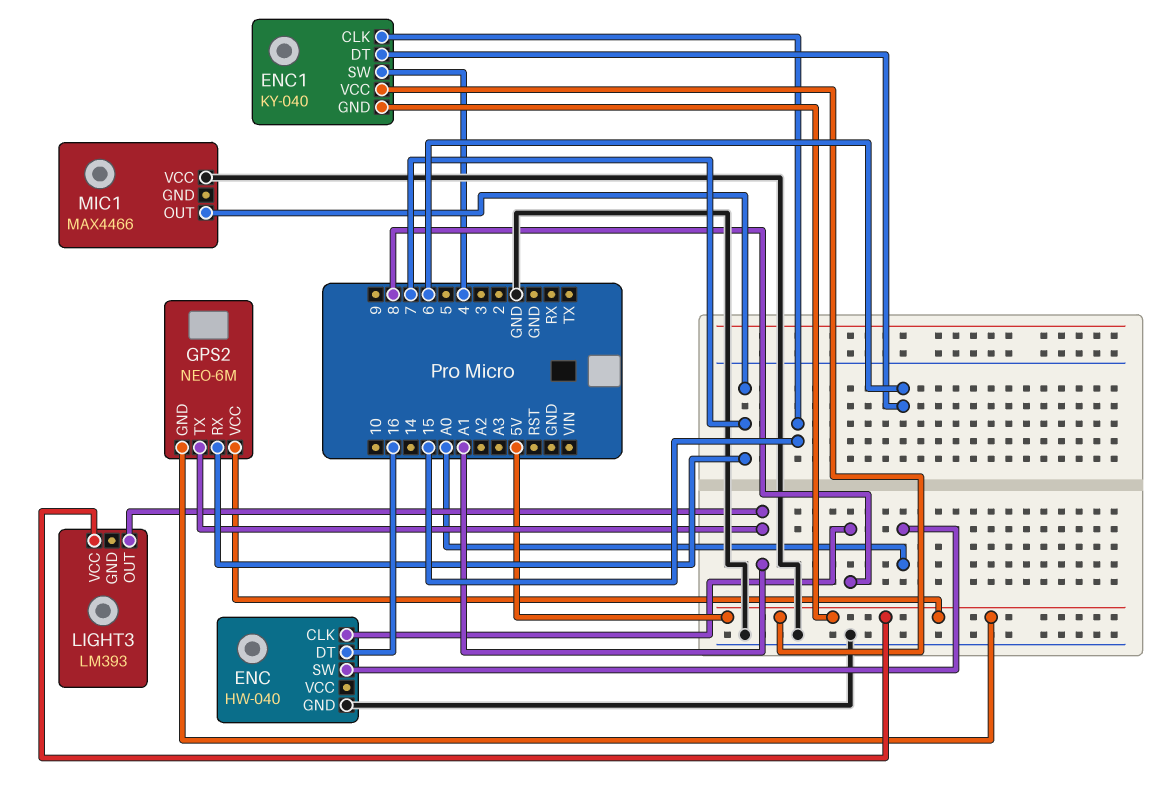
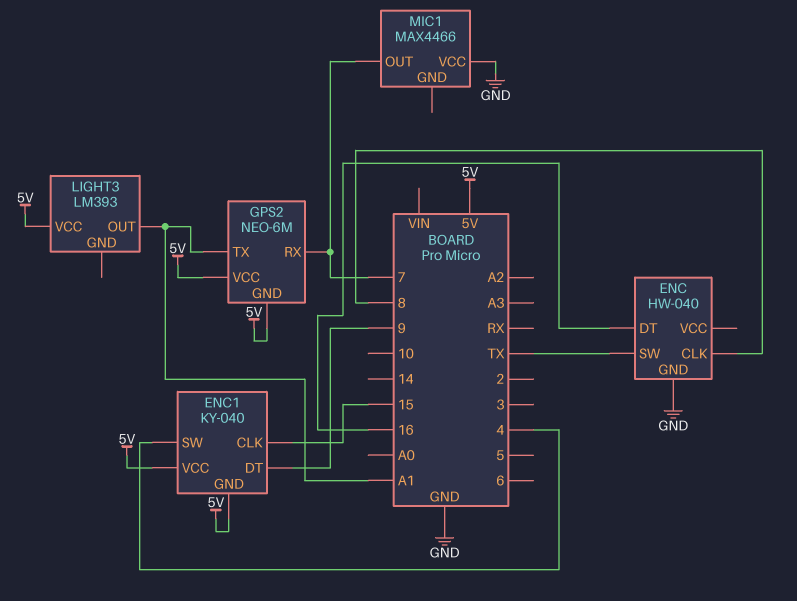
ENC pin SW: A0 -> TX
ENC1 pin DT: 6 -> 9

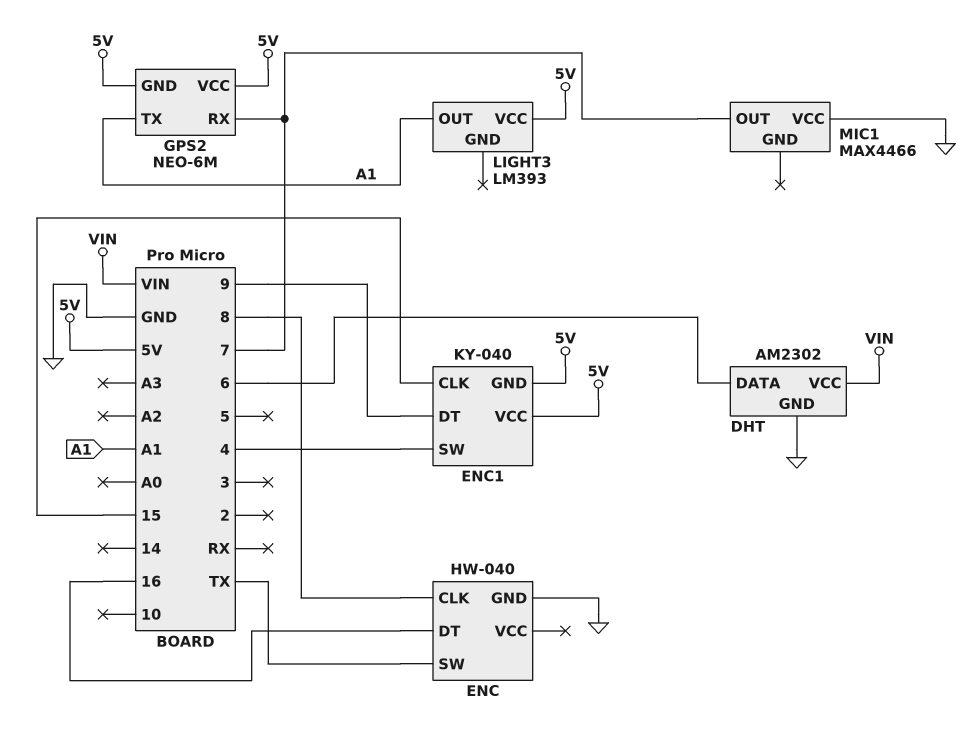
DHT: none -> AM2302
DHT pin DATA: none -> 6
DHT pin GND: none -> GND
DHT pin VCC: none -> VIN

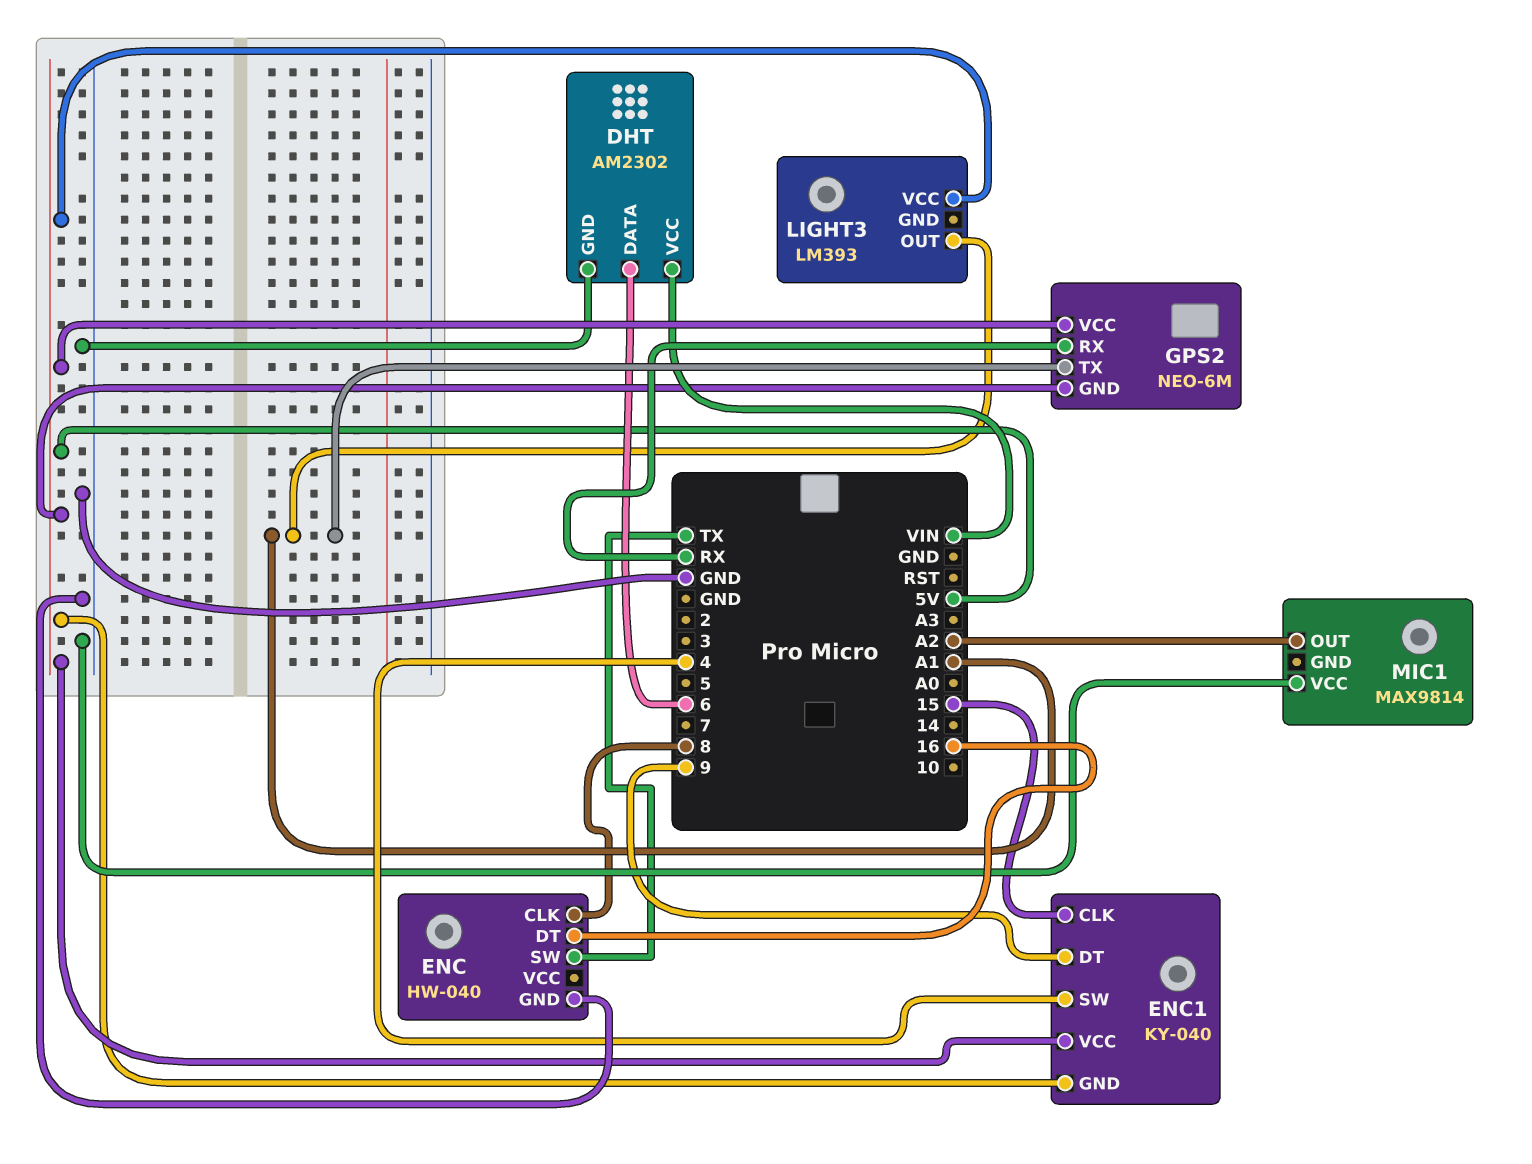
GPS2 pin RX: 7 -> RX
MIC1: MAX4466 -> MAX9814
MIC1 pin OUT: 7 -> A2

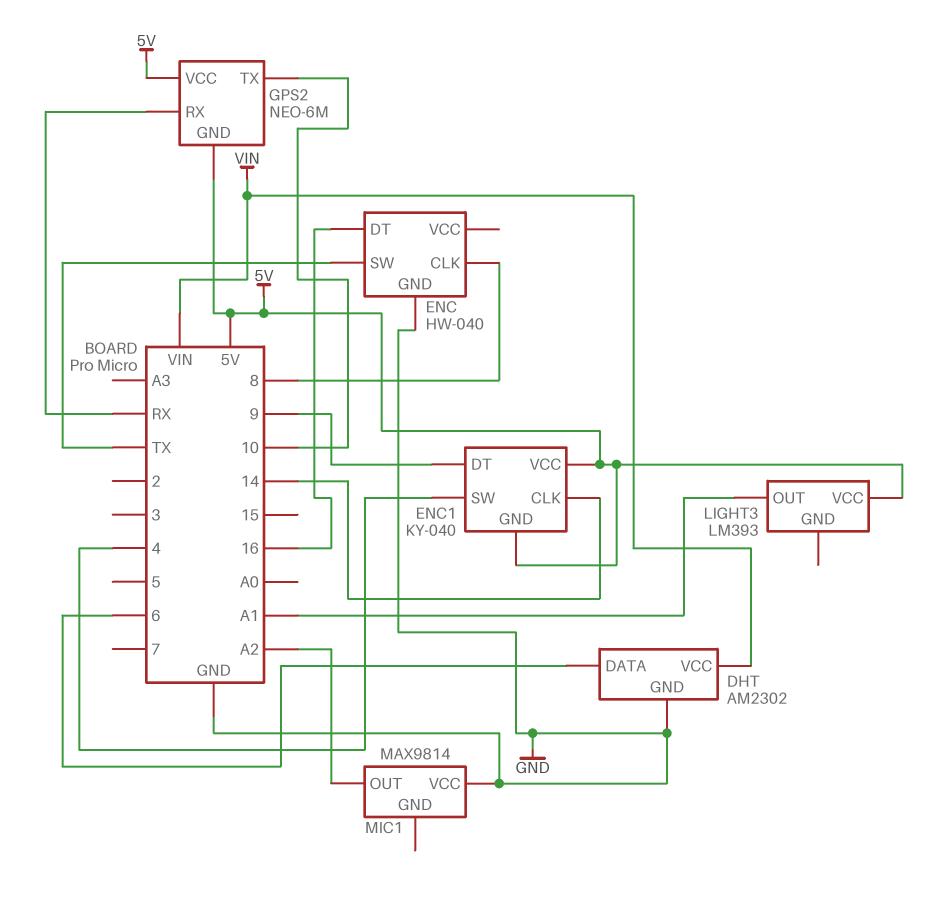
ENC1 pin CLK: 15 -> 14
GPS2 pin TX: A1 -> 10

